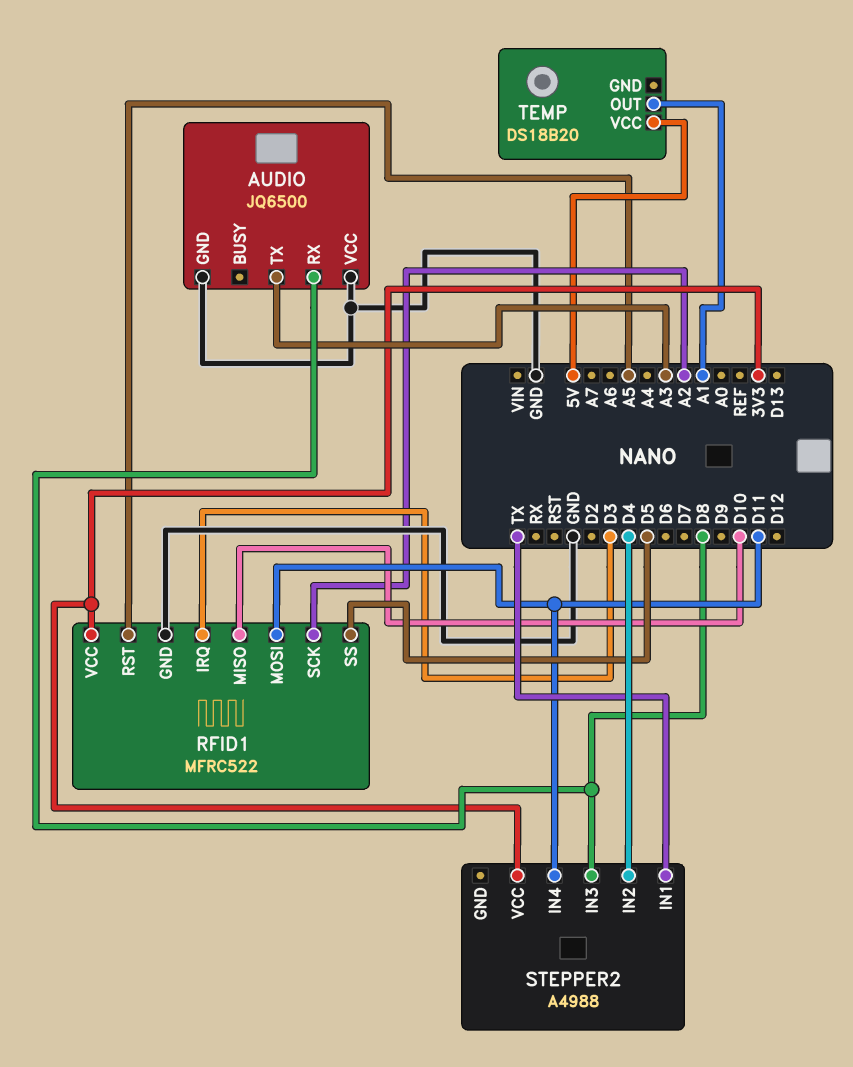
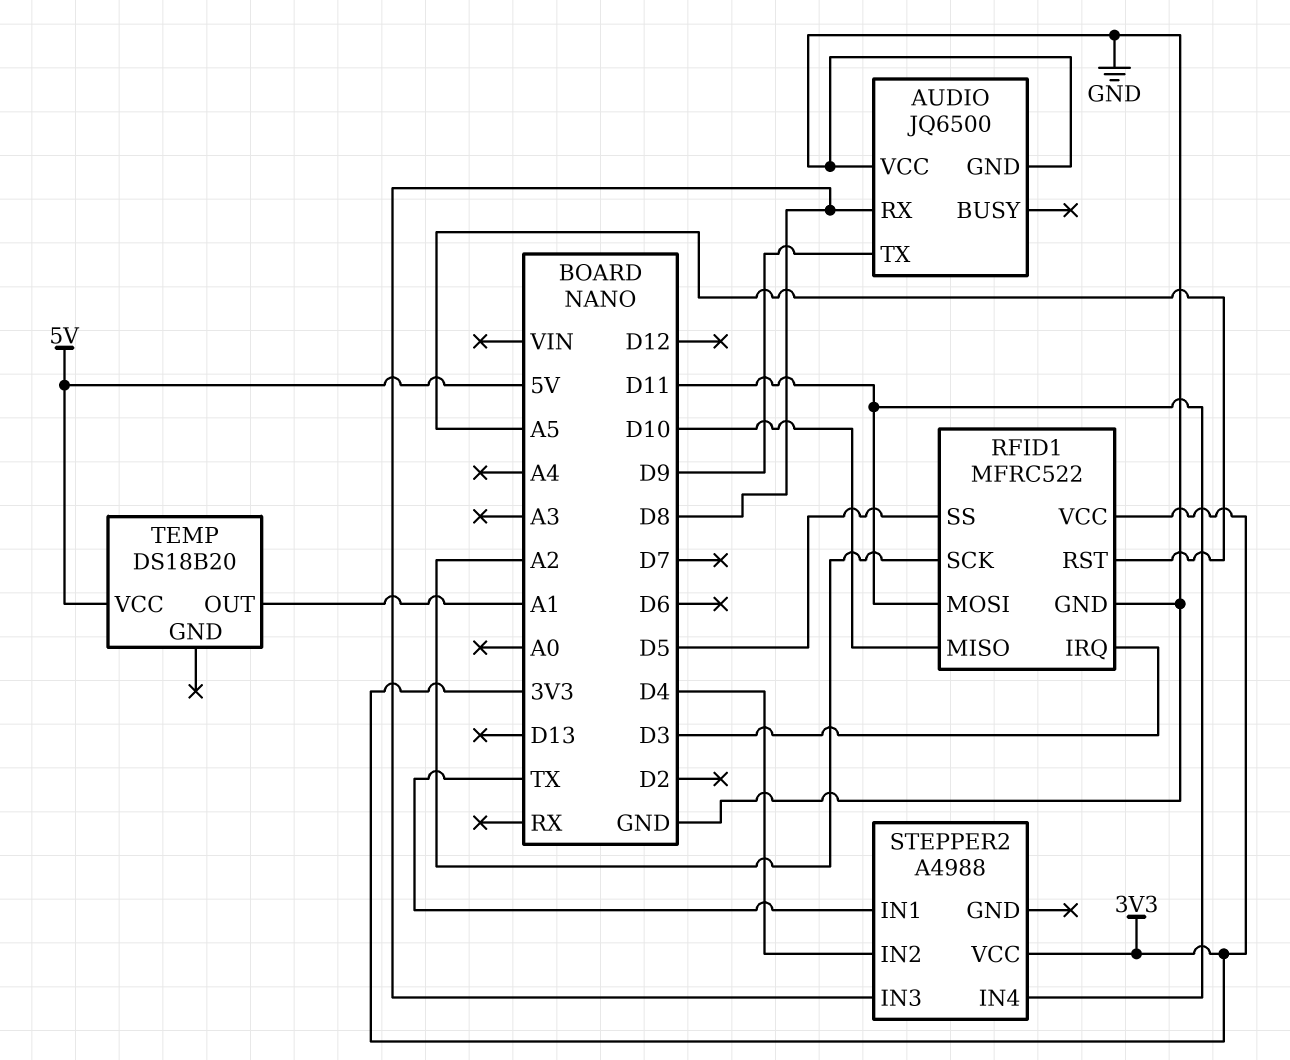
AUDIO pin TX: A3 -> D9

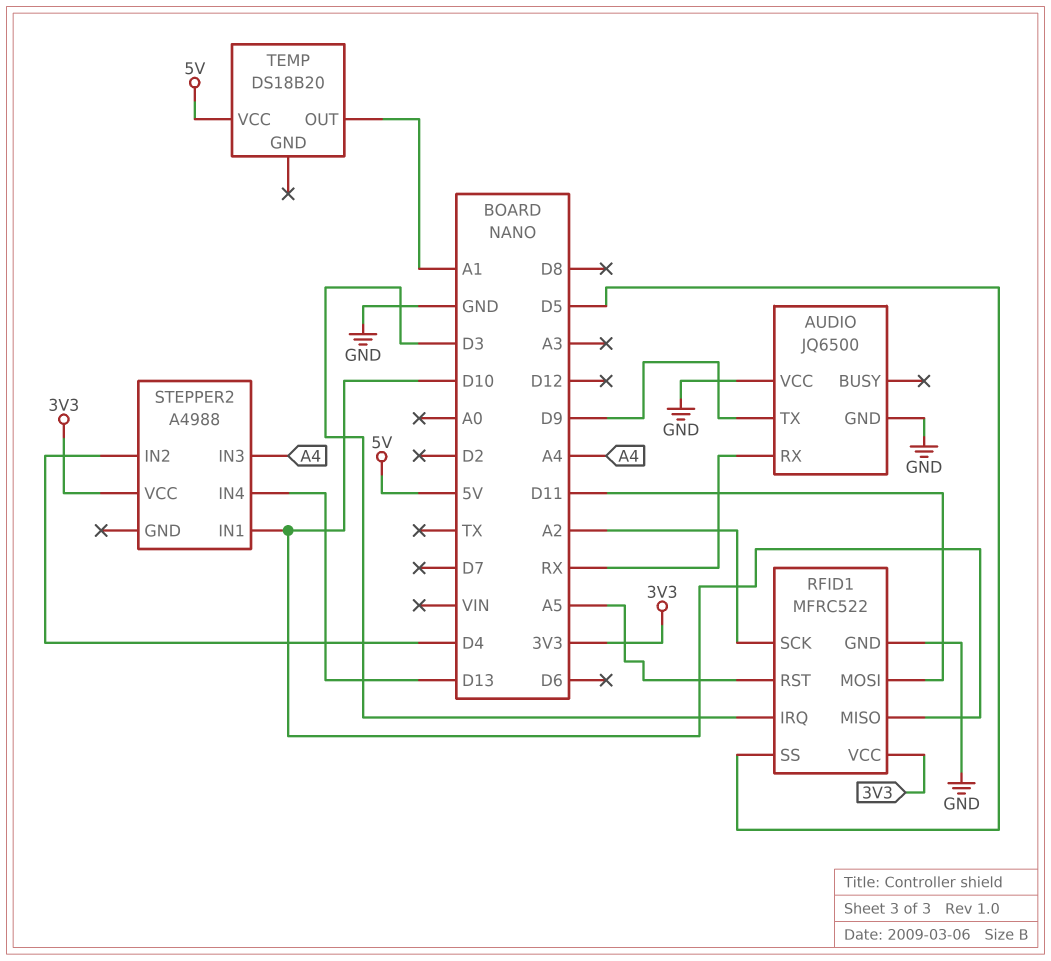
AUDIO pin RX: D8 -> RX
STEPPER2 pin IN1: TX -> D10
STEPPER2 pin IN3: D8 -> A4
STEPPER2 pin IN4: D11 -> D13

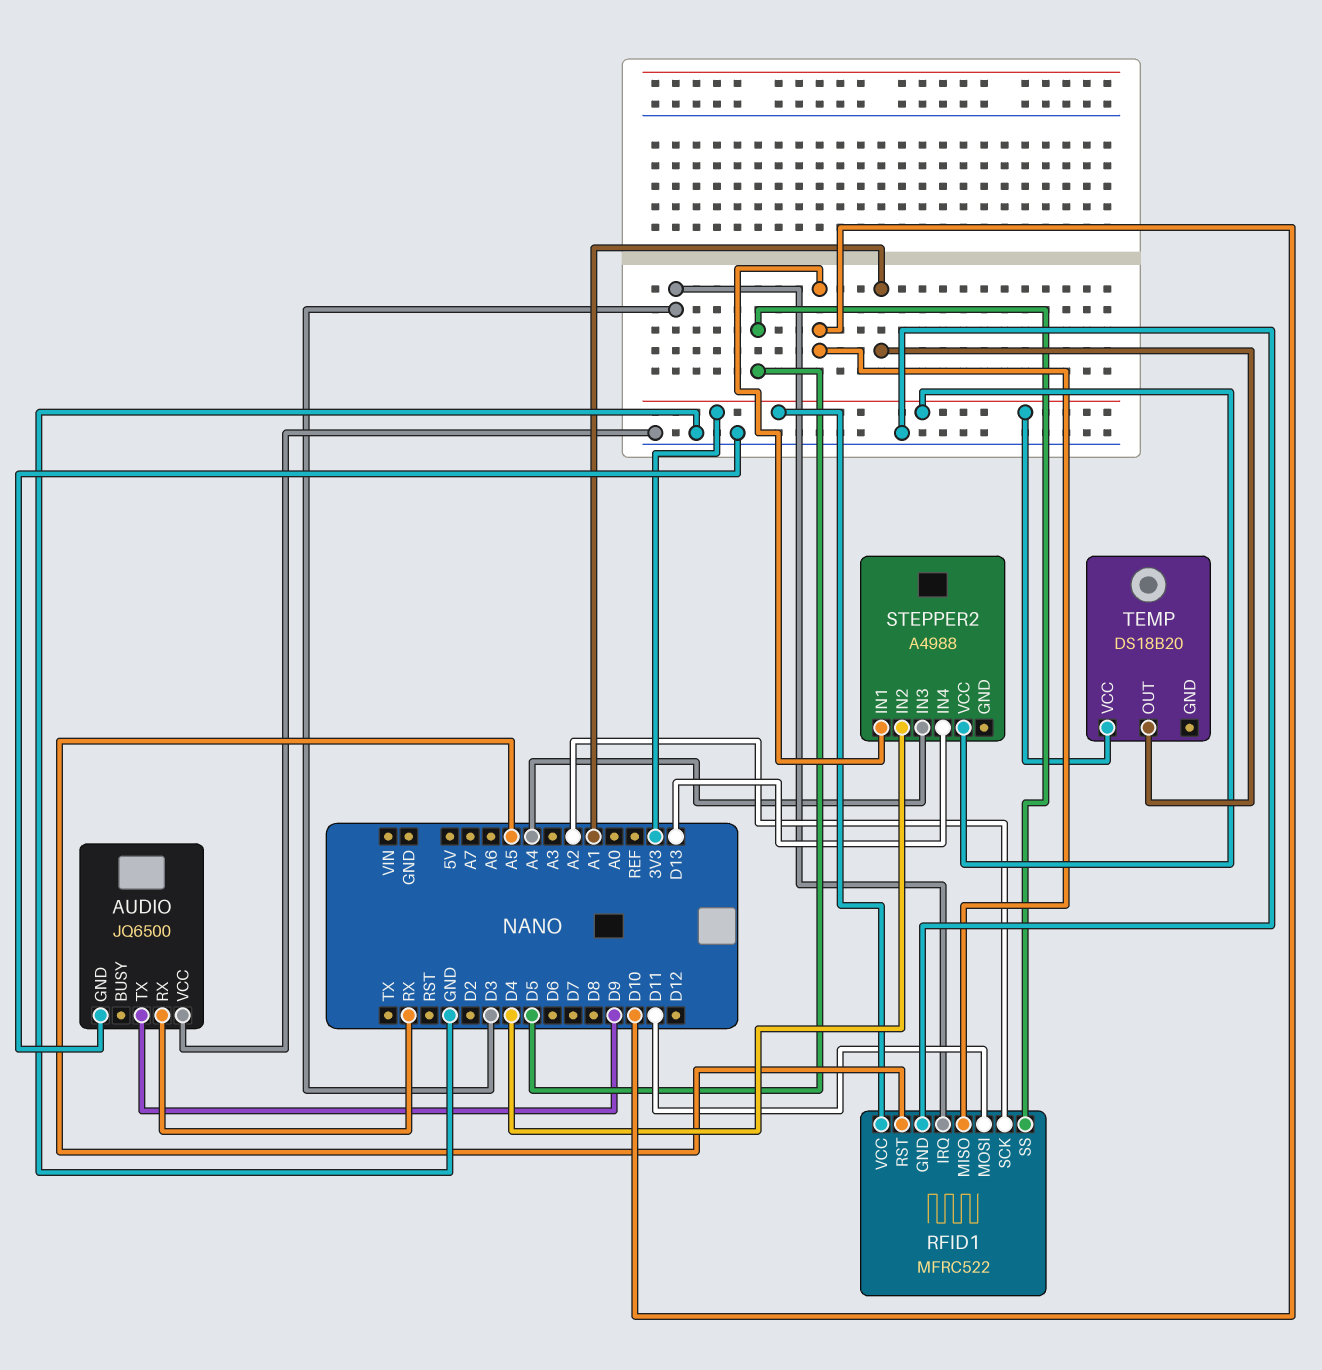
TEMP pin VCC: 5V -> 3V3

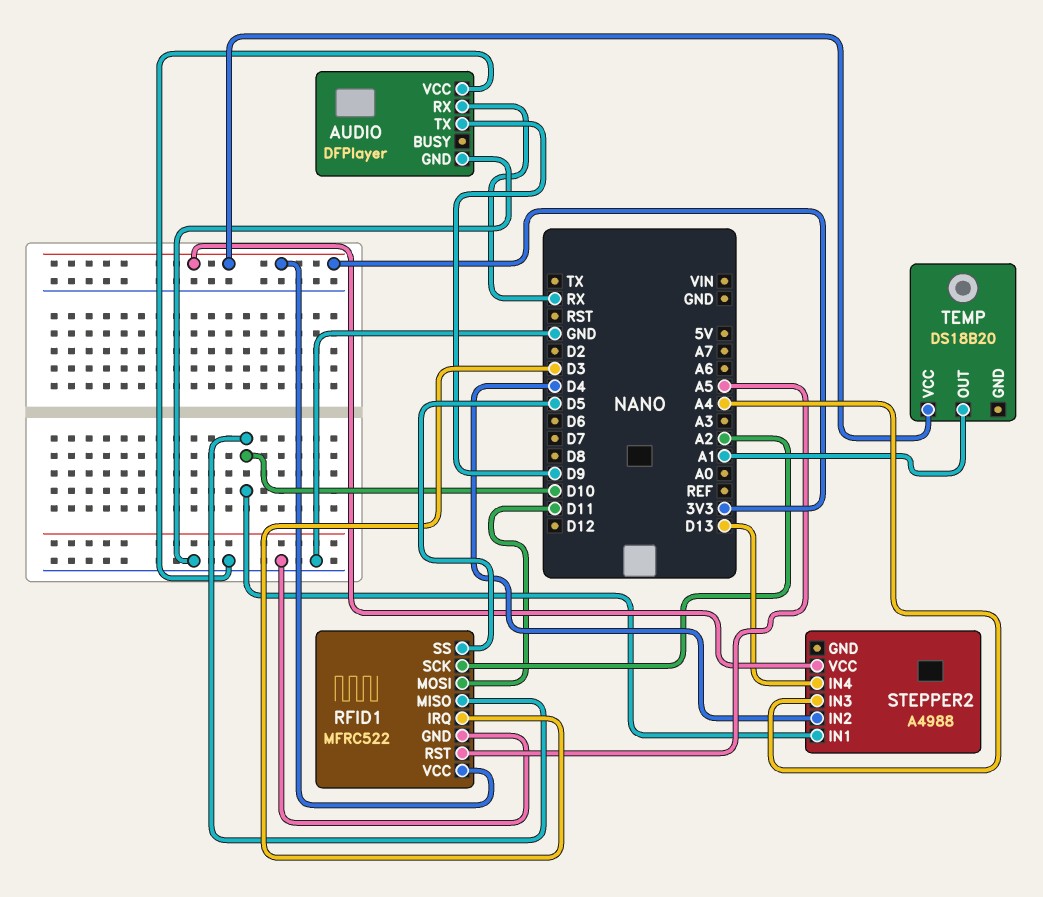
AUDIO: JQ6500 -> DFPlayer

